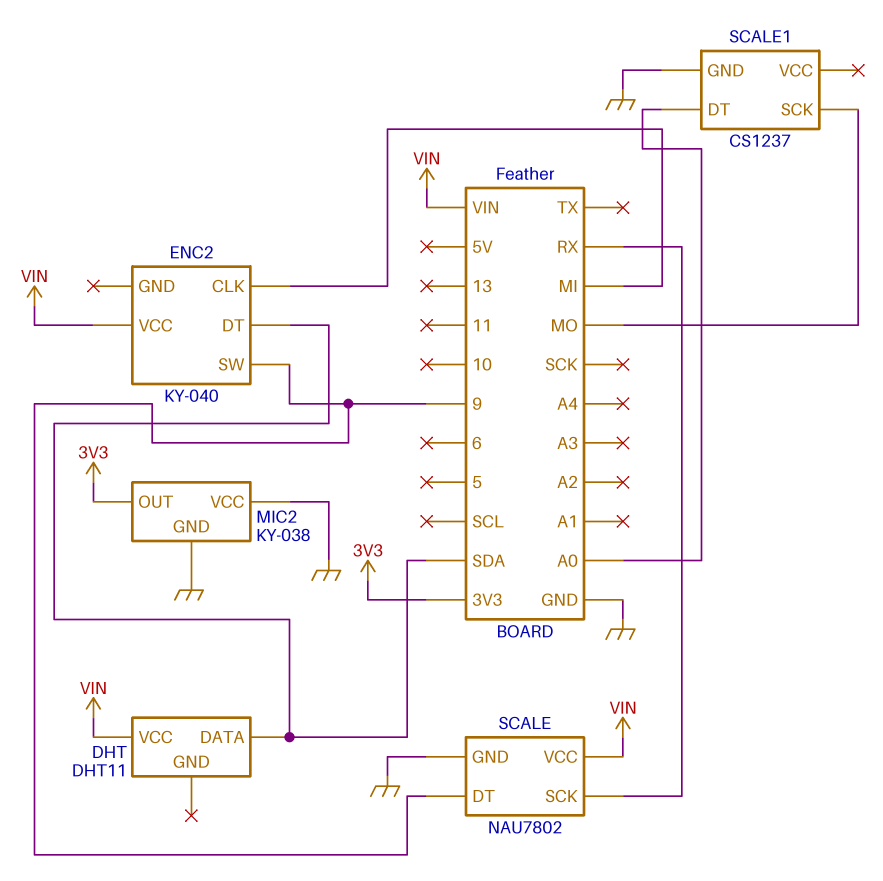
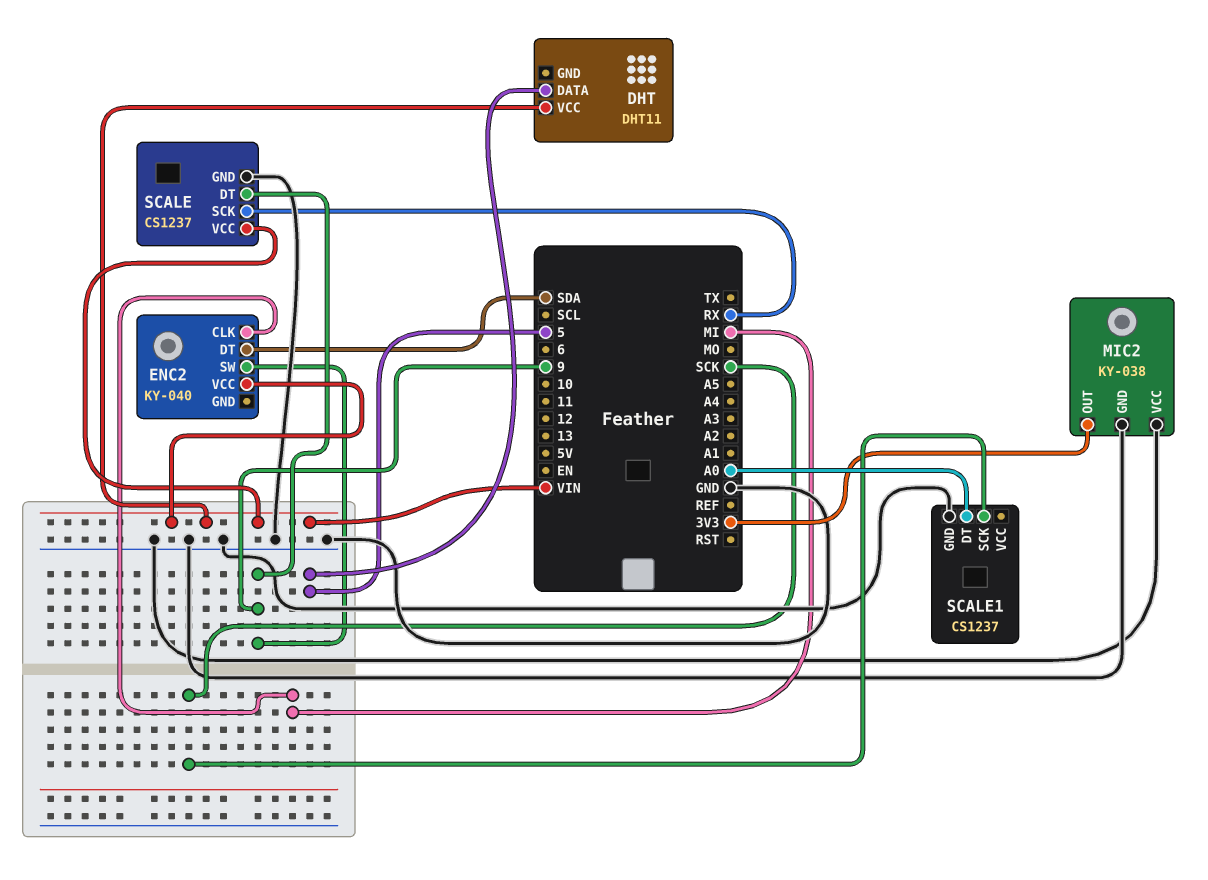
DHT pin DATA: SDA -> 5
SCALE: NAU7802 -> CS1237
SCALE1 pin SCK: MO -> SCK

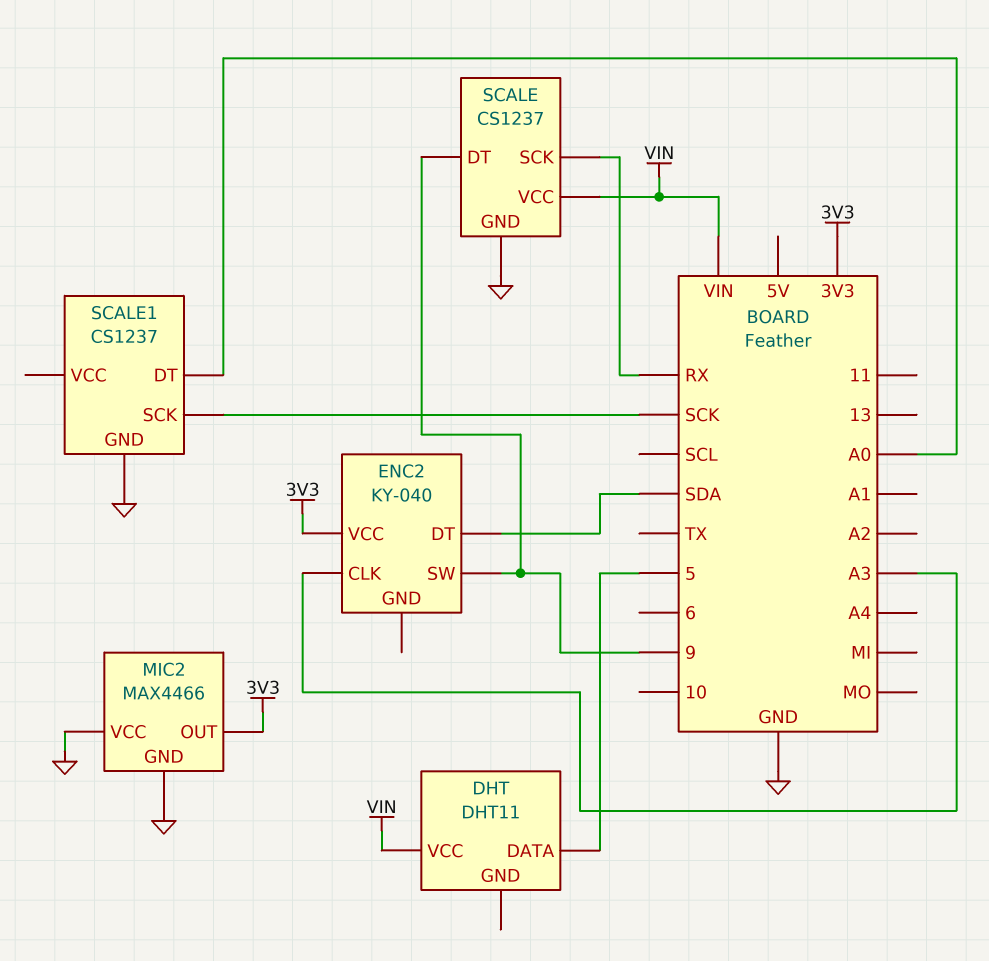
ENC2 pin CLK: MI -> A3
ENC2 pin VCC: VIN -> 3V3
MIC2: KY-038 -> MAX4466

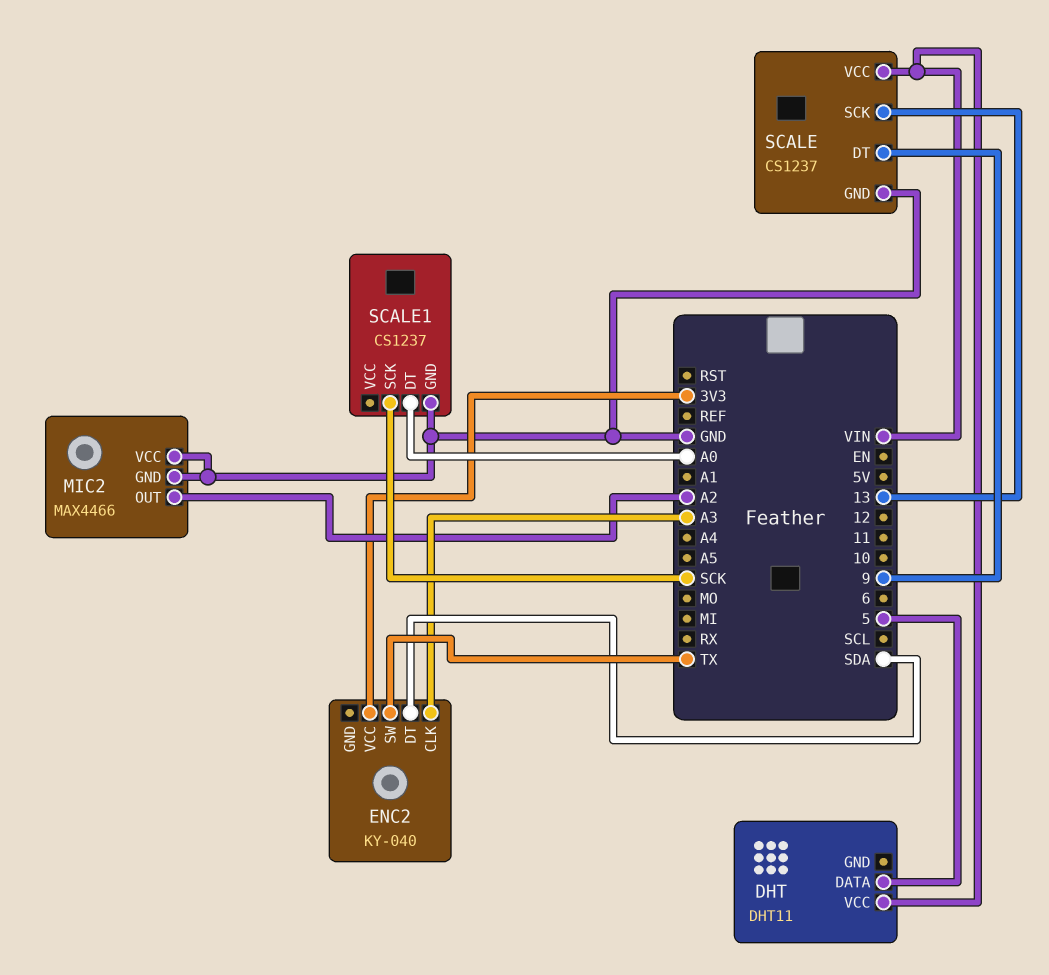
ENC2 pin SW: 9 -> TX
MIC2 pin OUT: 3V3 -> A2
SCALE pin SCK: RX -> 13

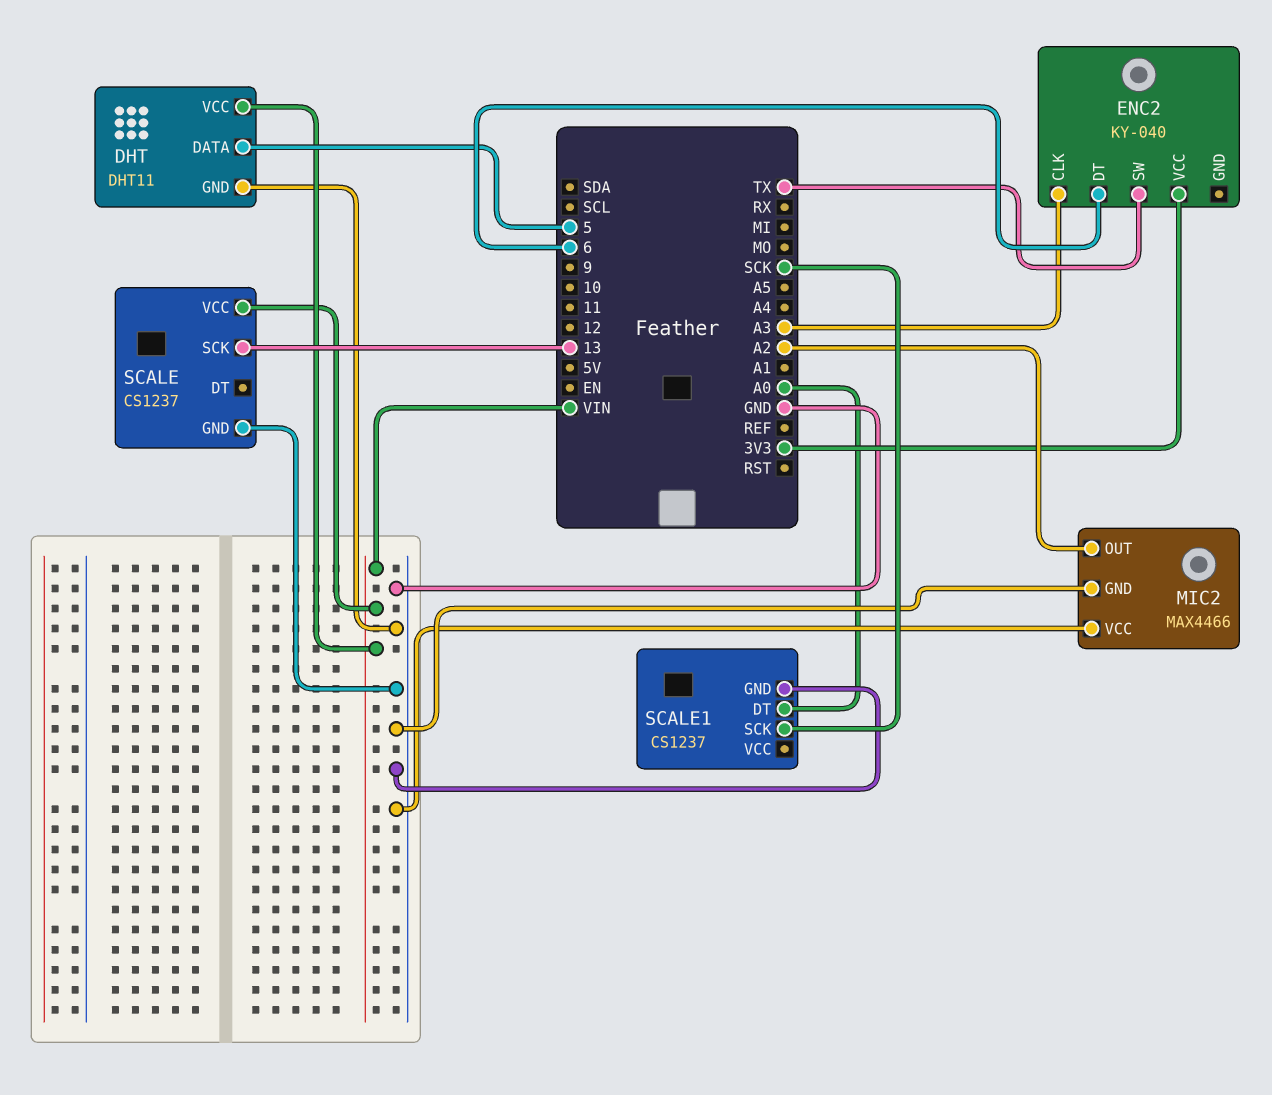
DHT pin GND: none -> GND
ENC2 pin DT: SDA -> 6
SCALE pin DT: 9 -> none

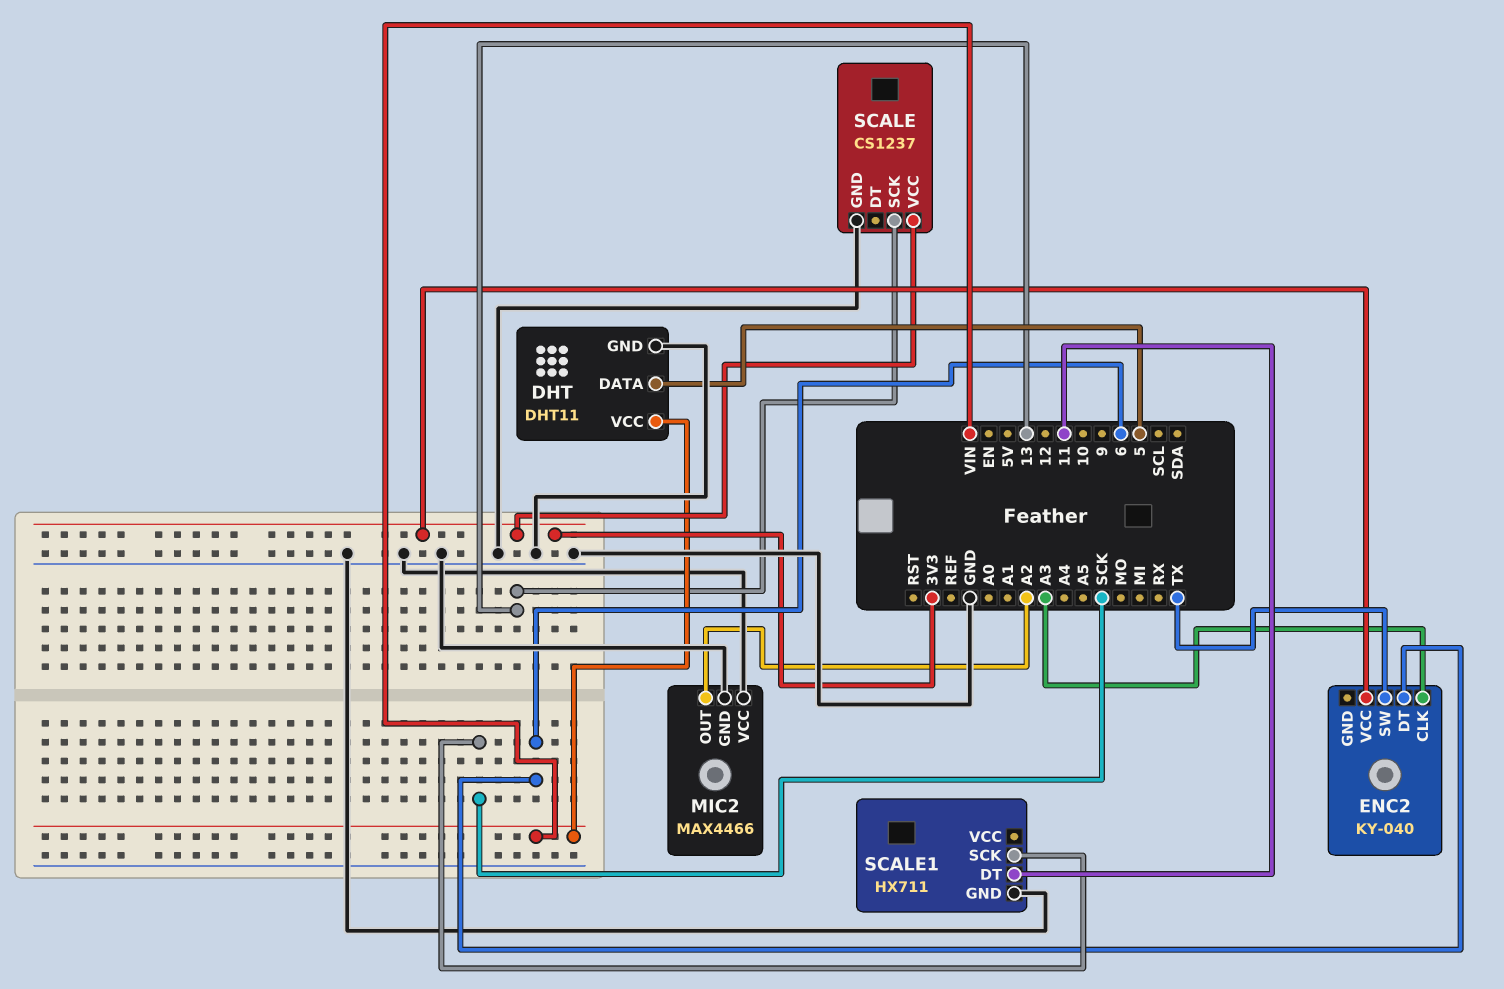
SCALE pin VCC: VIN -> 3V3
SCALE1: CS1237 -> HX711
SCALE1 pin DT: A0 -> 11

